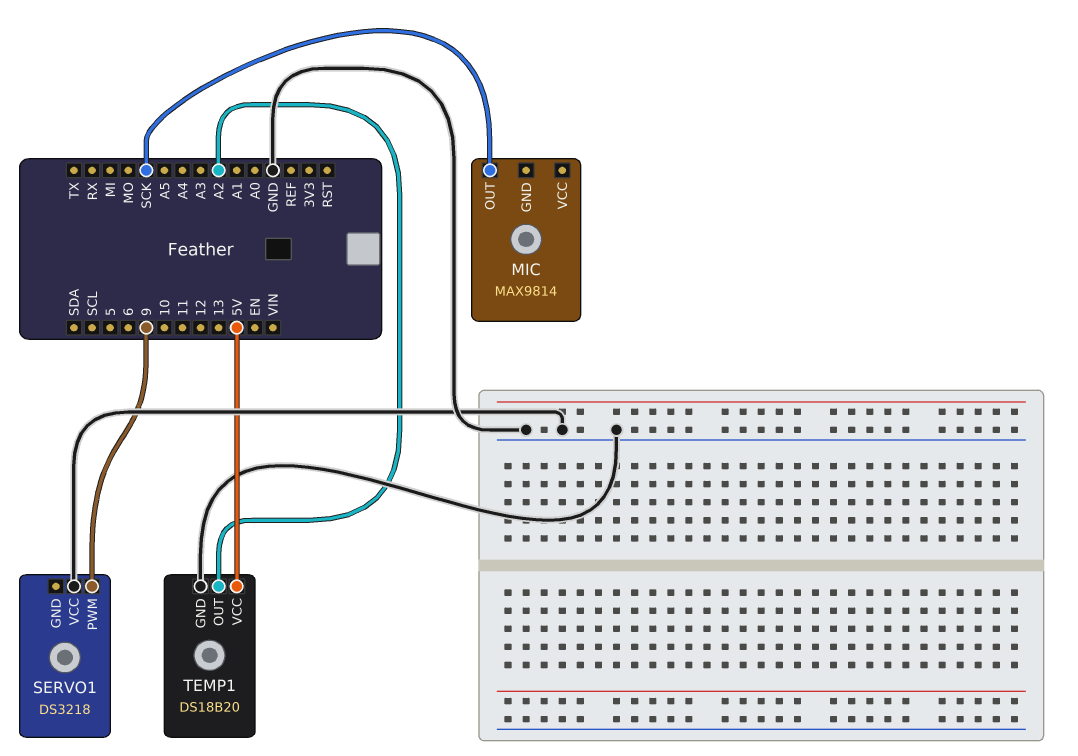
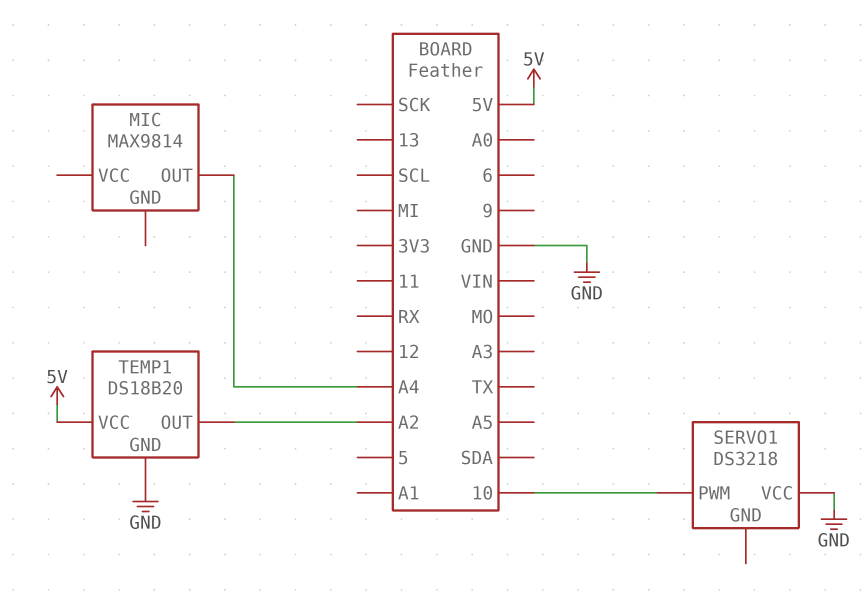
MIC pin OUT: SCK -> A4
SERVO1 pin PWM: 9 -> 10

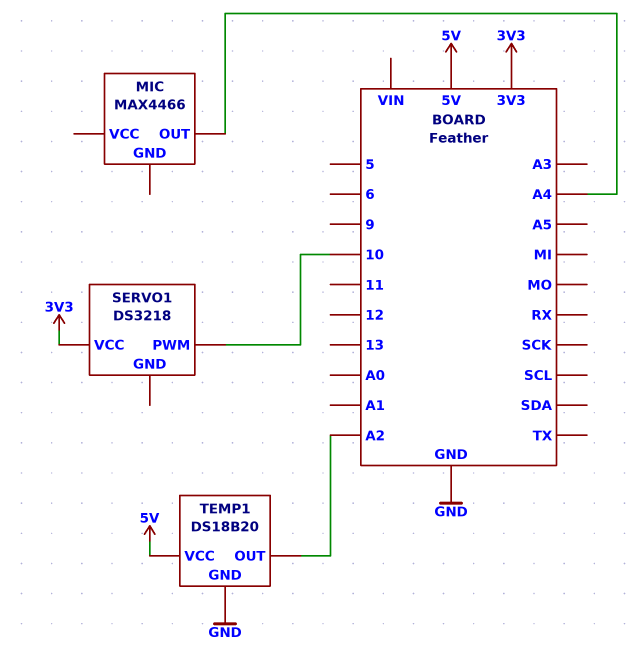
MIC: MAX9814 -> MAX4466
SERVO1 pin VCC: GND -> 3V3

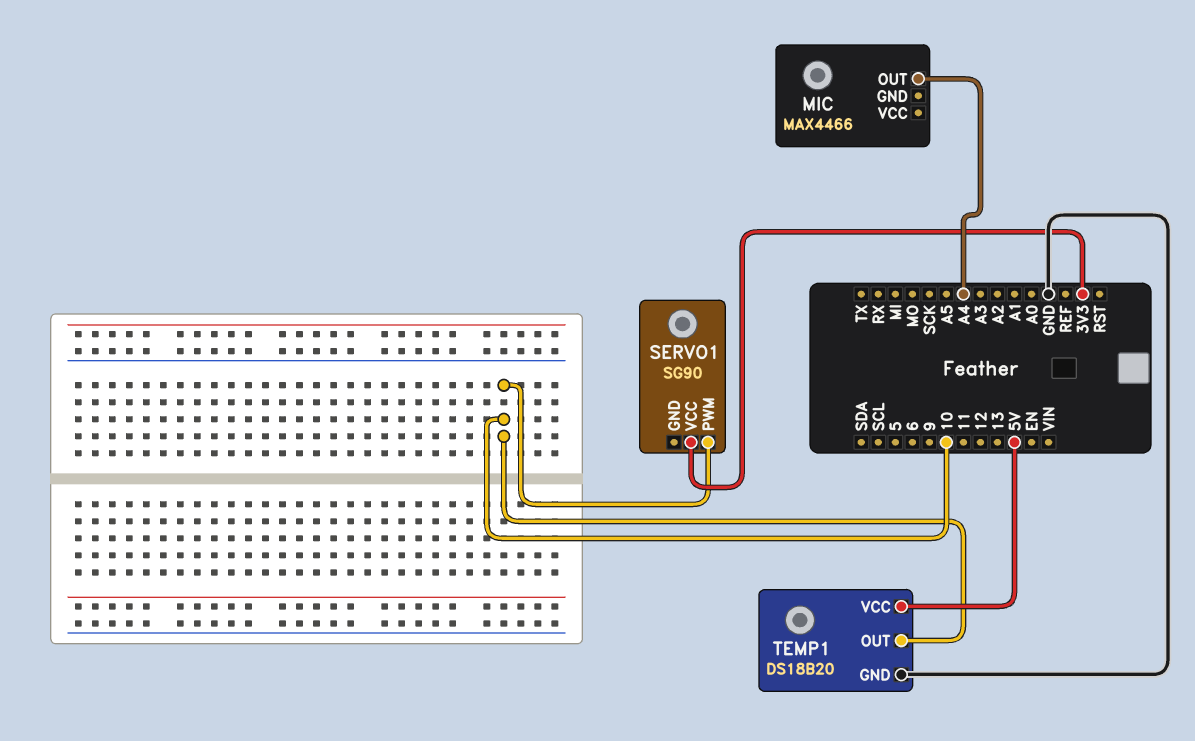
SERVO1: DS3218 -> SG90
TEMP1 pin OUT: A2 -> 10

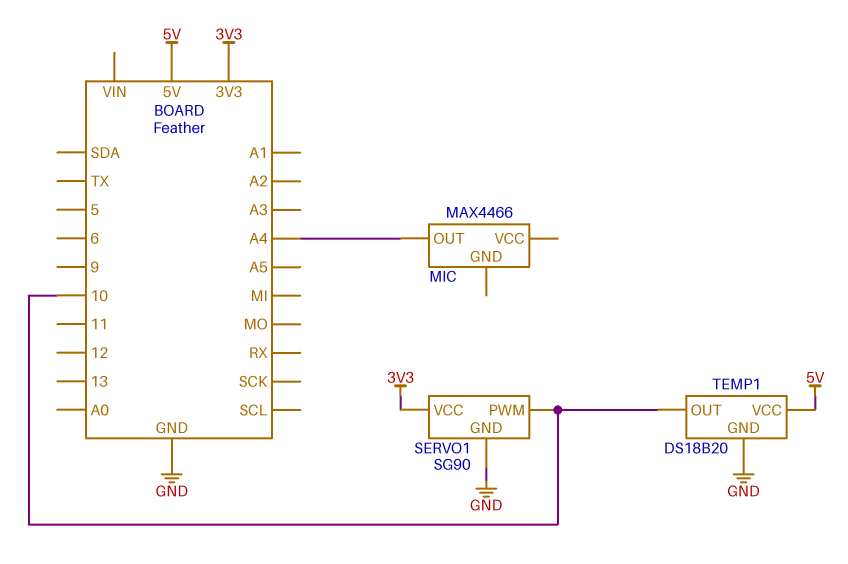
SERVO1 pin GND: none -> GND

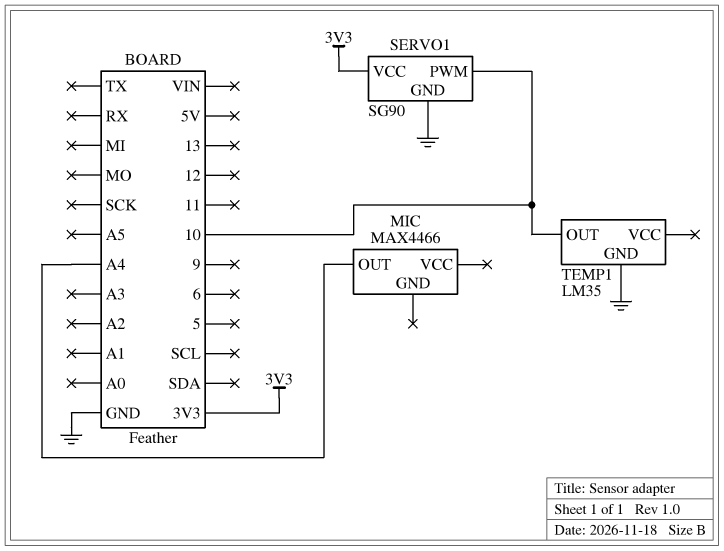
TEMP1: DS18B20 -> LM35
TEMP1 pin VCC: 5V -> none

